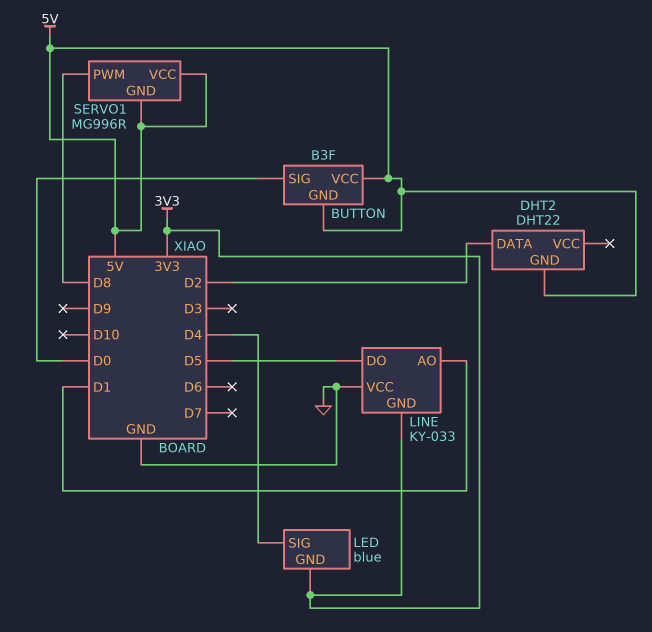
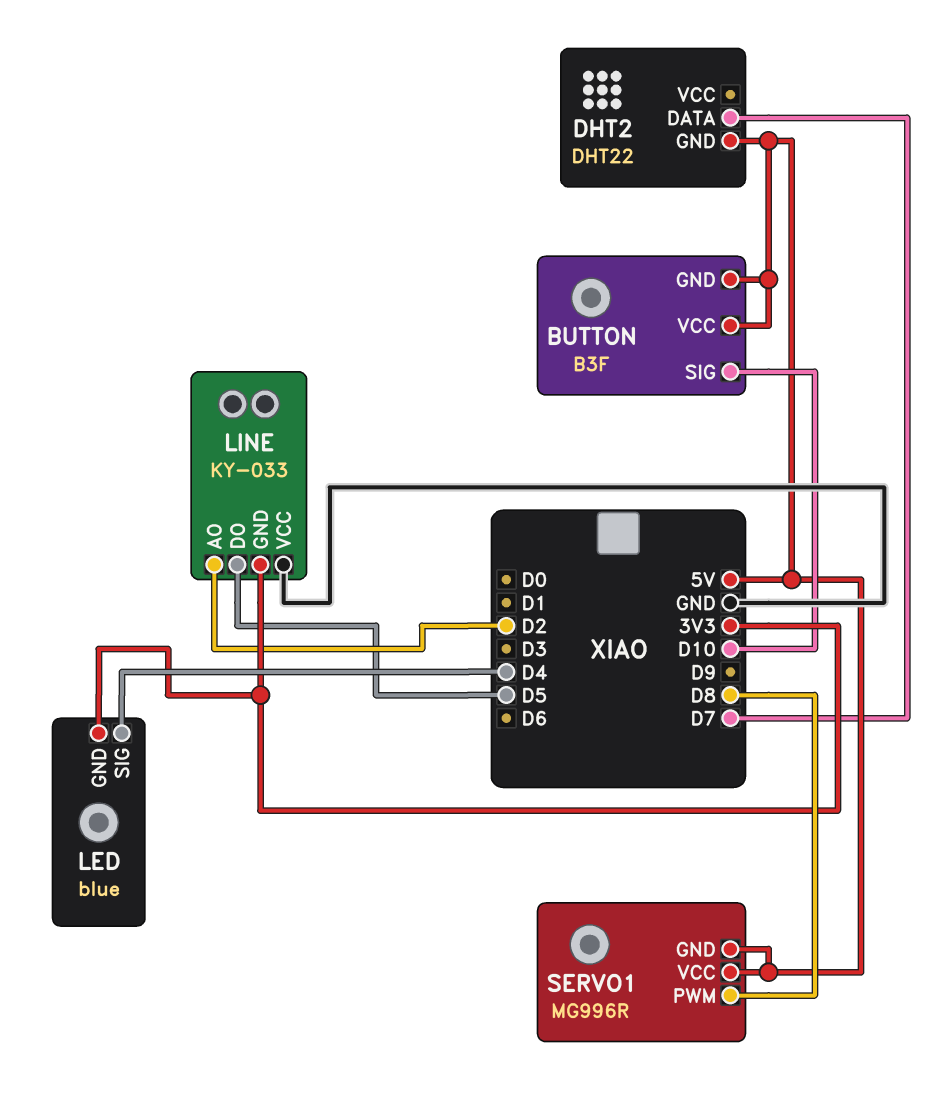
BUTTON pin SIG: D0 -> D10
DHT2 pin DATA: D2 -> D7
LINE pin AO: D1 -> D2

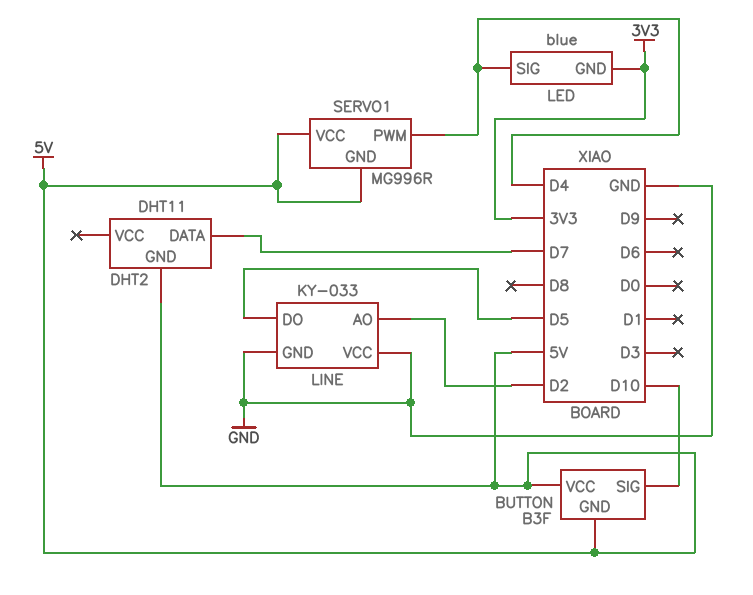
DHT2: DHT22 -> DHT11
LINE pin GND: 3V3 -> GND
SERVO1 pin PWM: D8 -> D4

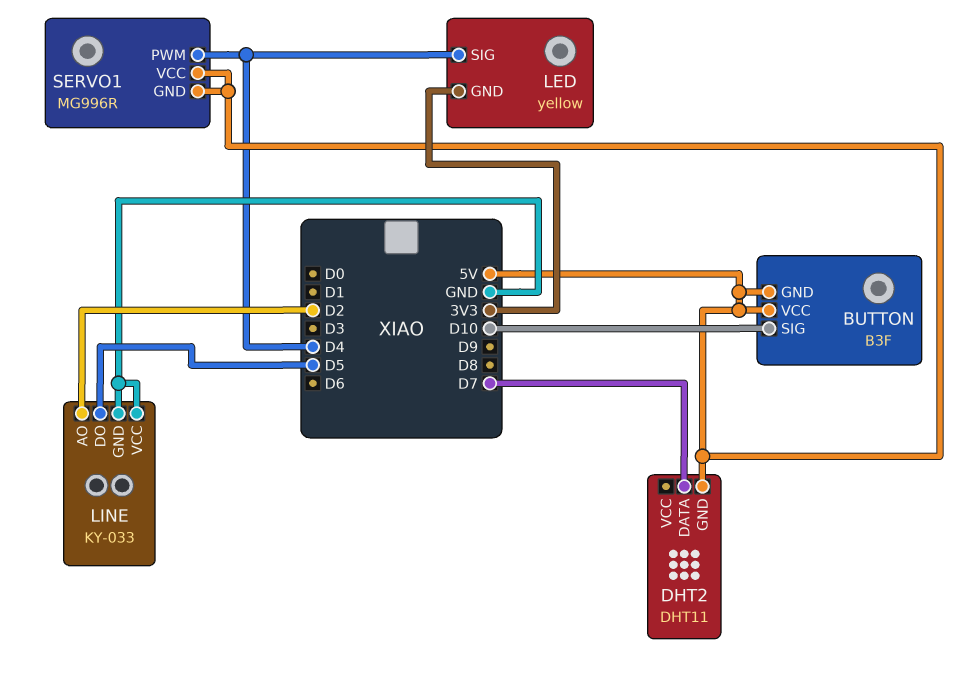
LED: blue -> yellow

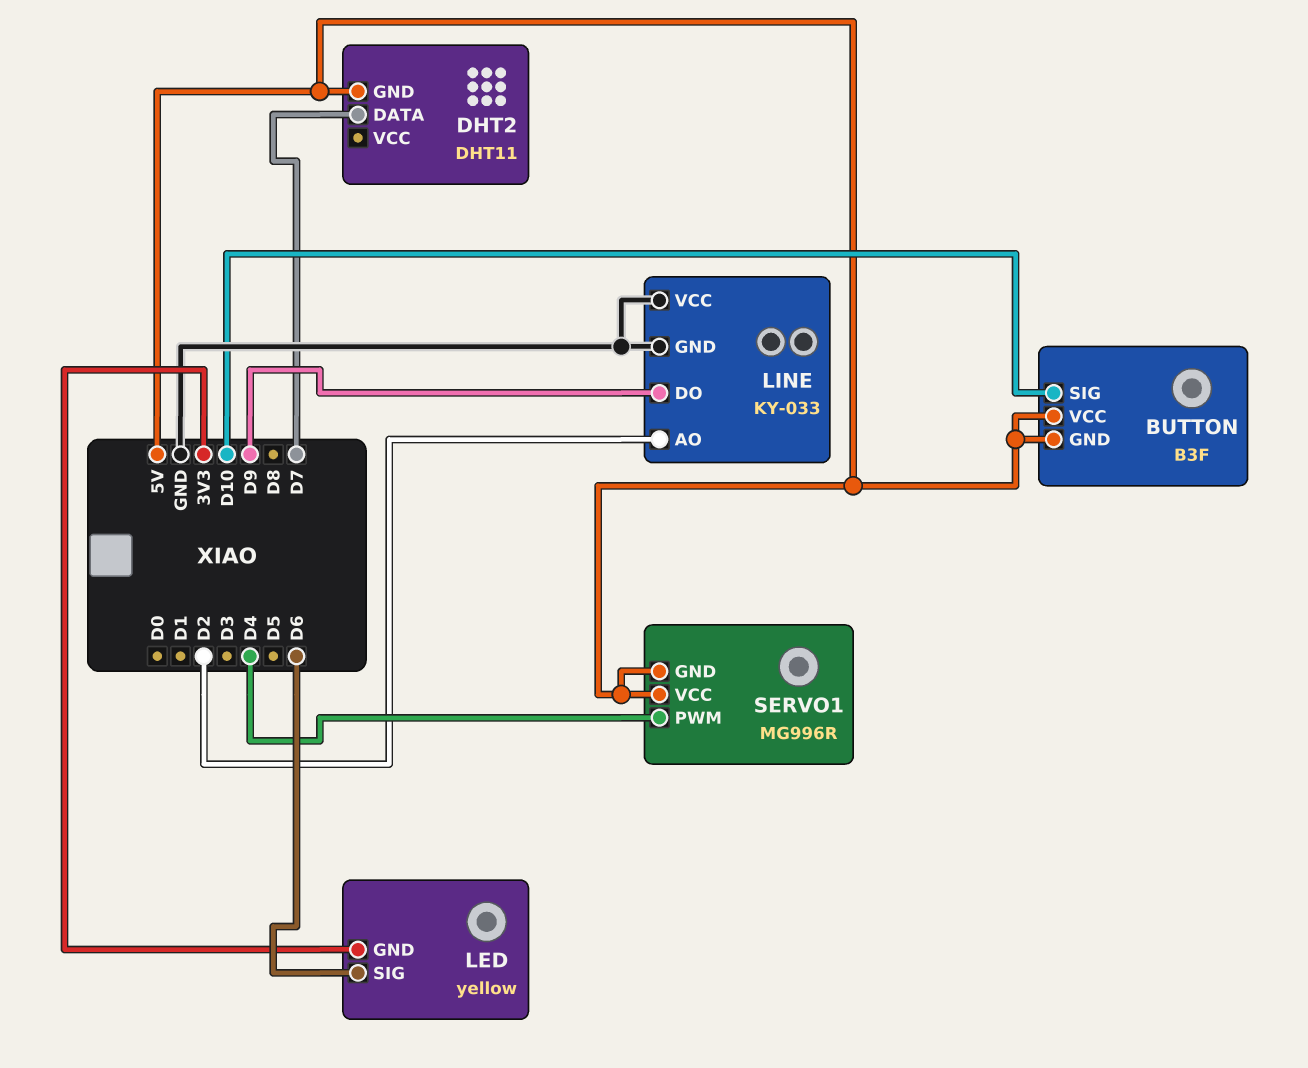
LED pin SIG: D4 -> D6
LINE pin DO: D5 -> D9

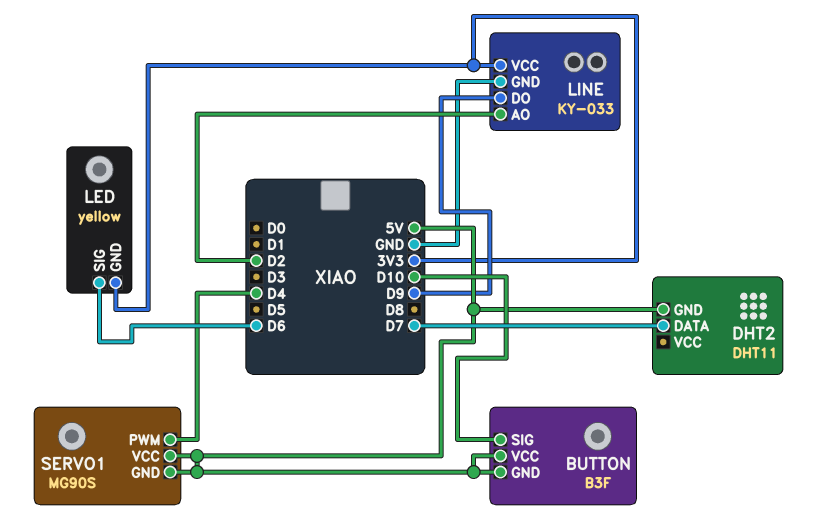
LINE pin VCC: GND -> 3V3
SERVO1: MG996R -> MG90S

